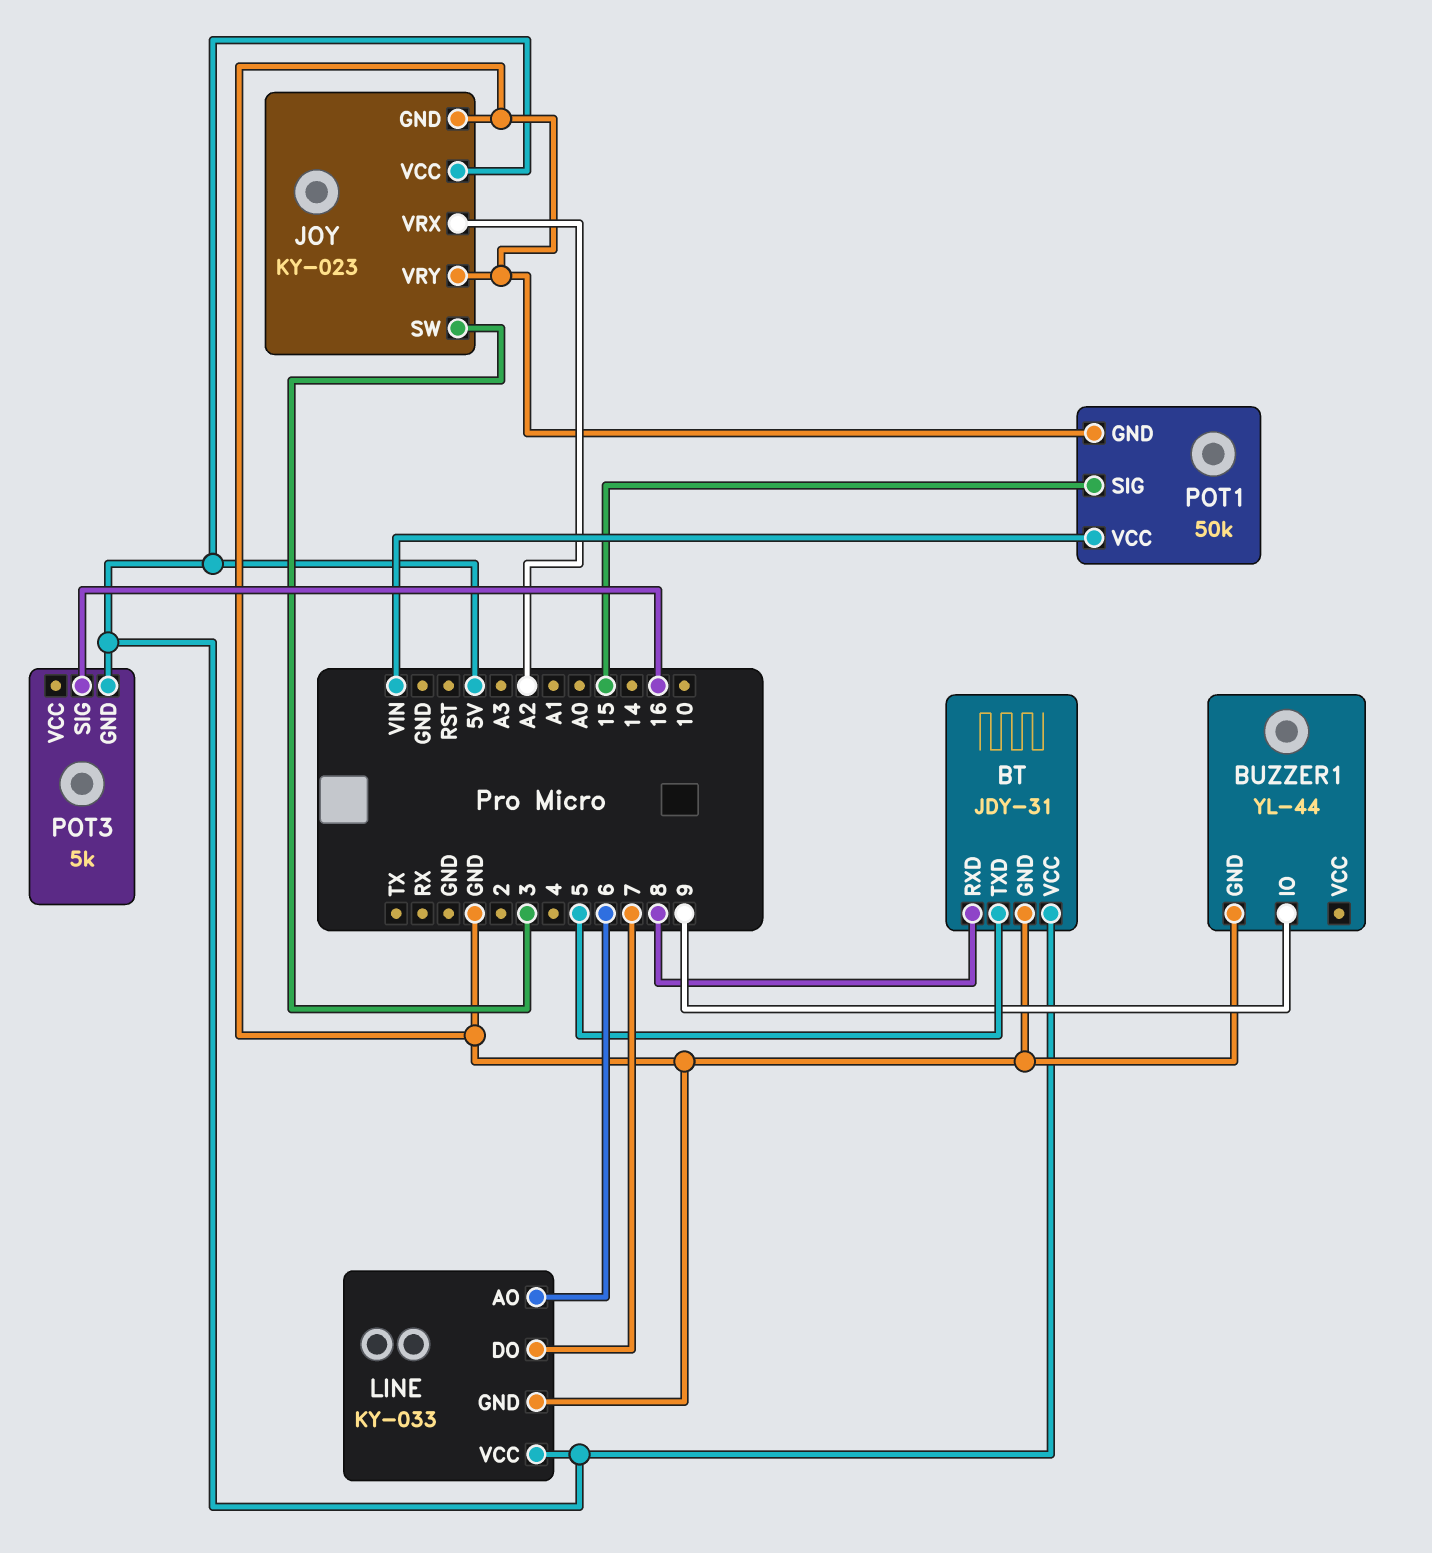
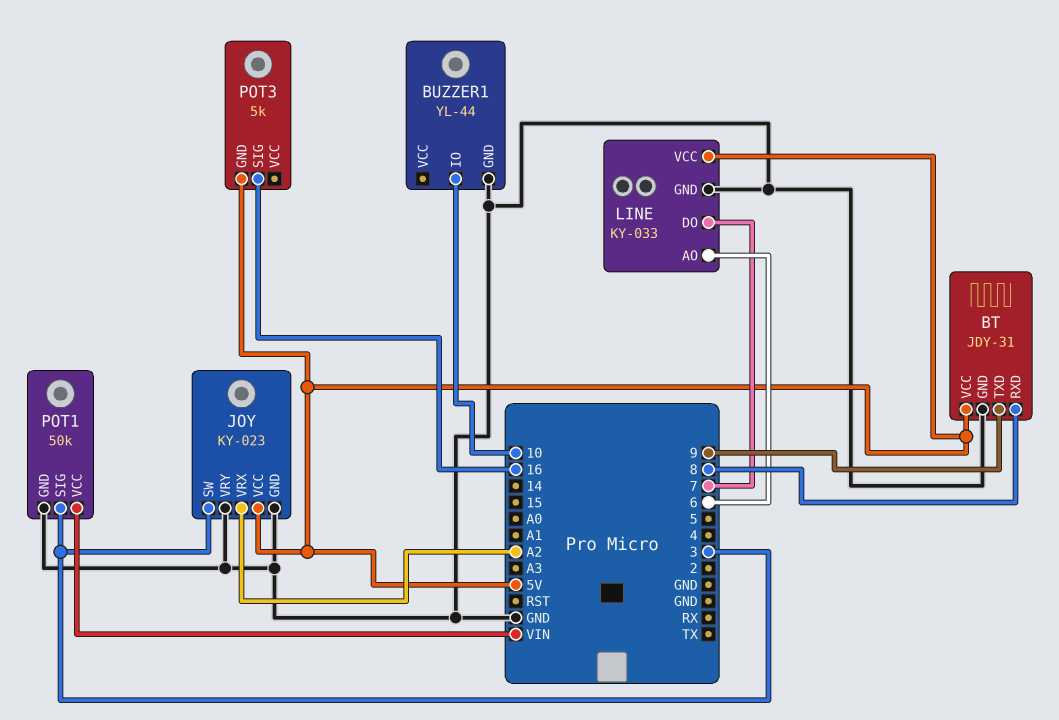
BT pin TXD: 5 -> 9
BUZZER1 pin IO: 9 -> 10
POT1 pin SIG: 15 -> 3

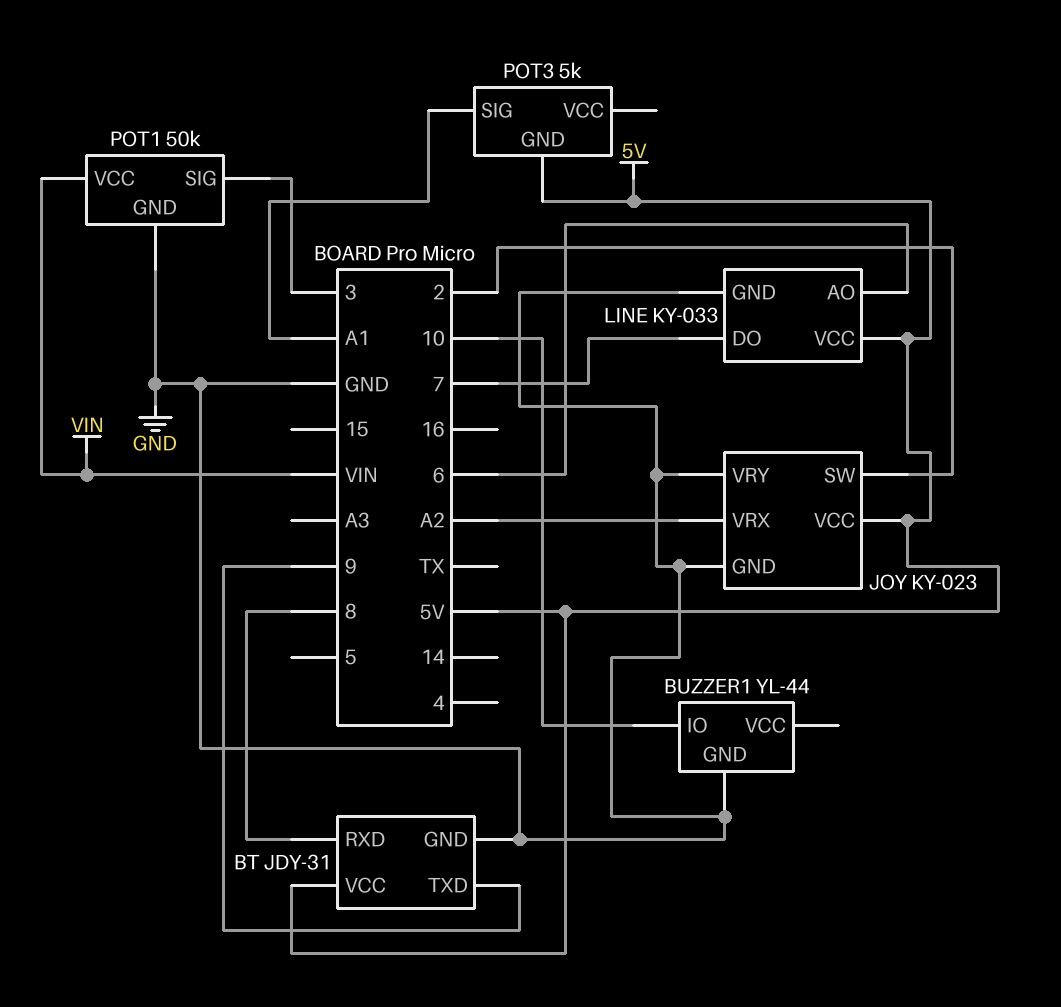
JOY pin SW: 3 -> 2
POT3 pin SIG: 16 -> A1

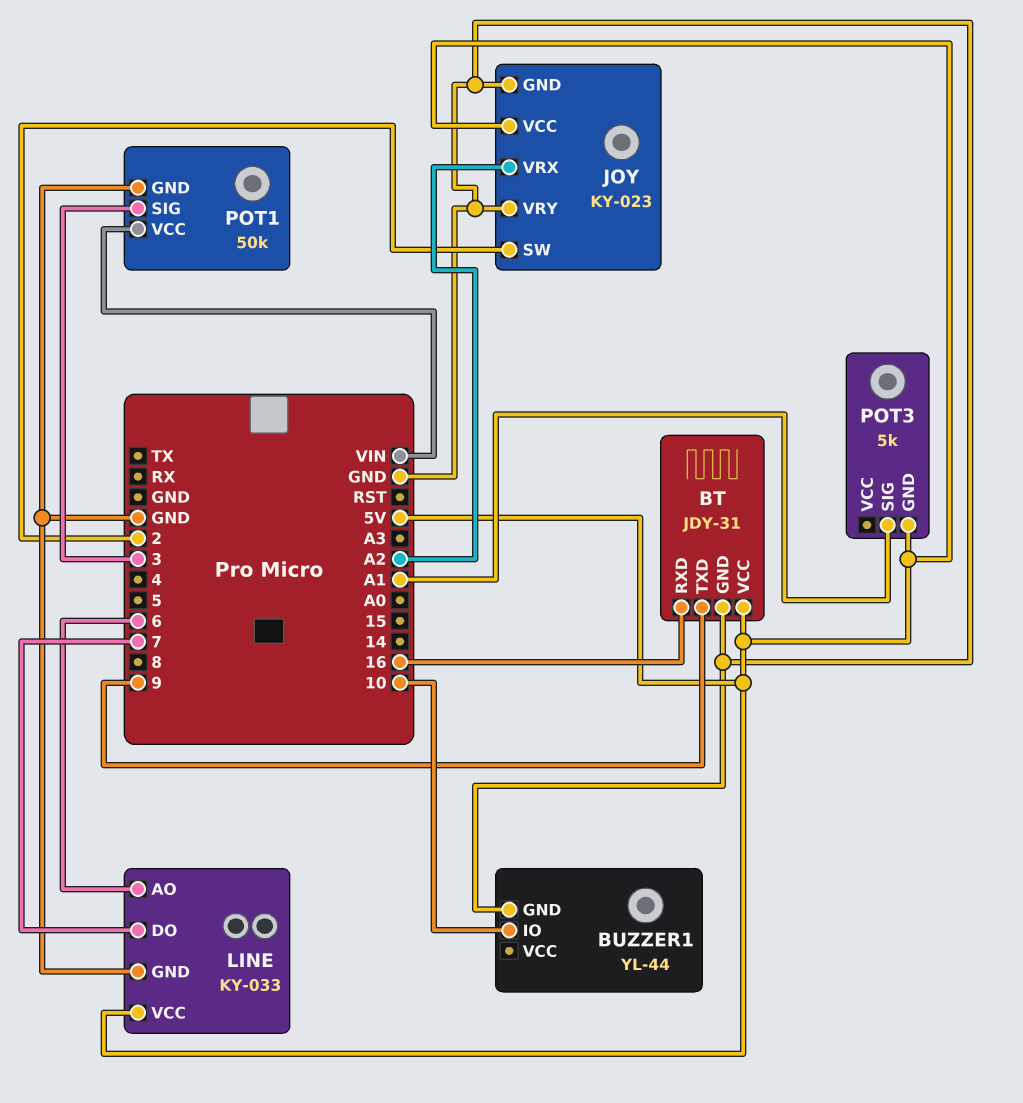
BT pin RXD: 8 -> 16

